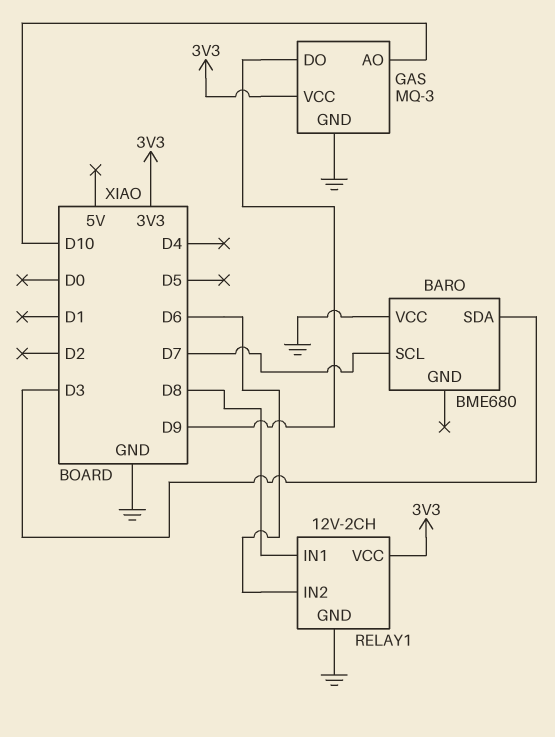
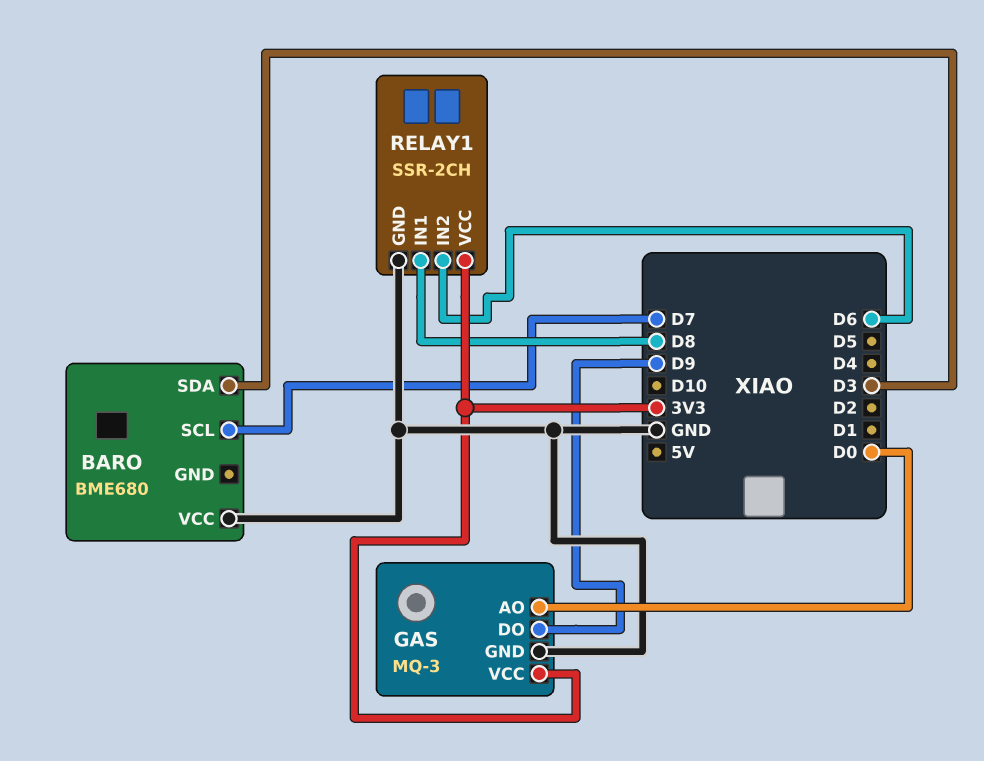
GAS pin AO: D10 -> D0
RELAY1: 12V-2CH -> SSR-2CH

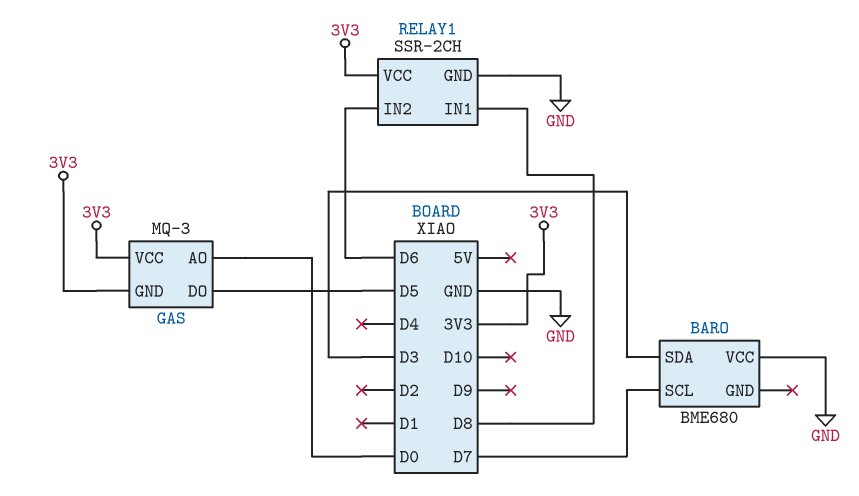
GAS pin DO: D9 -> D5
GAS pin GND: GND -> 3V3

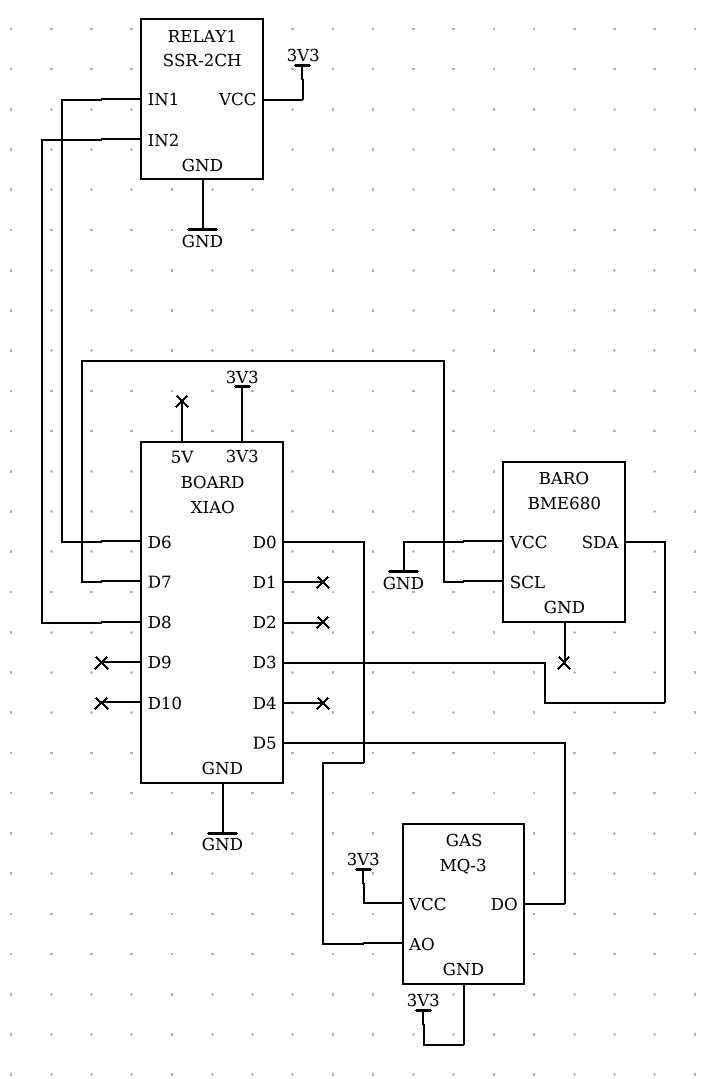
RELAY1 pin IN1: D8 -> D6
RELAY1 pin IN2: D6 -> D8

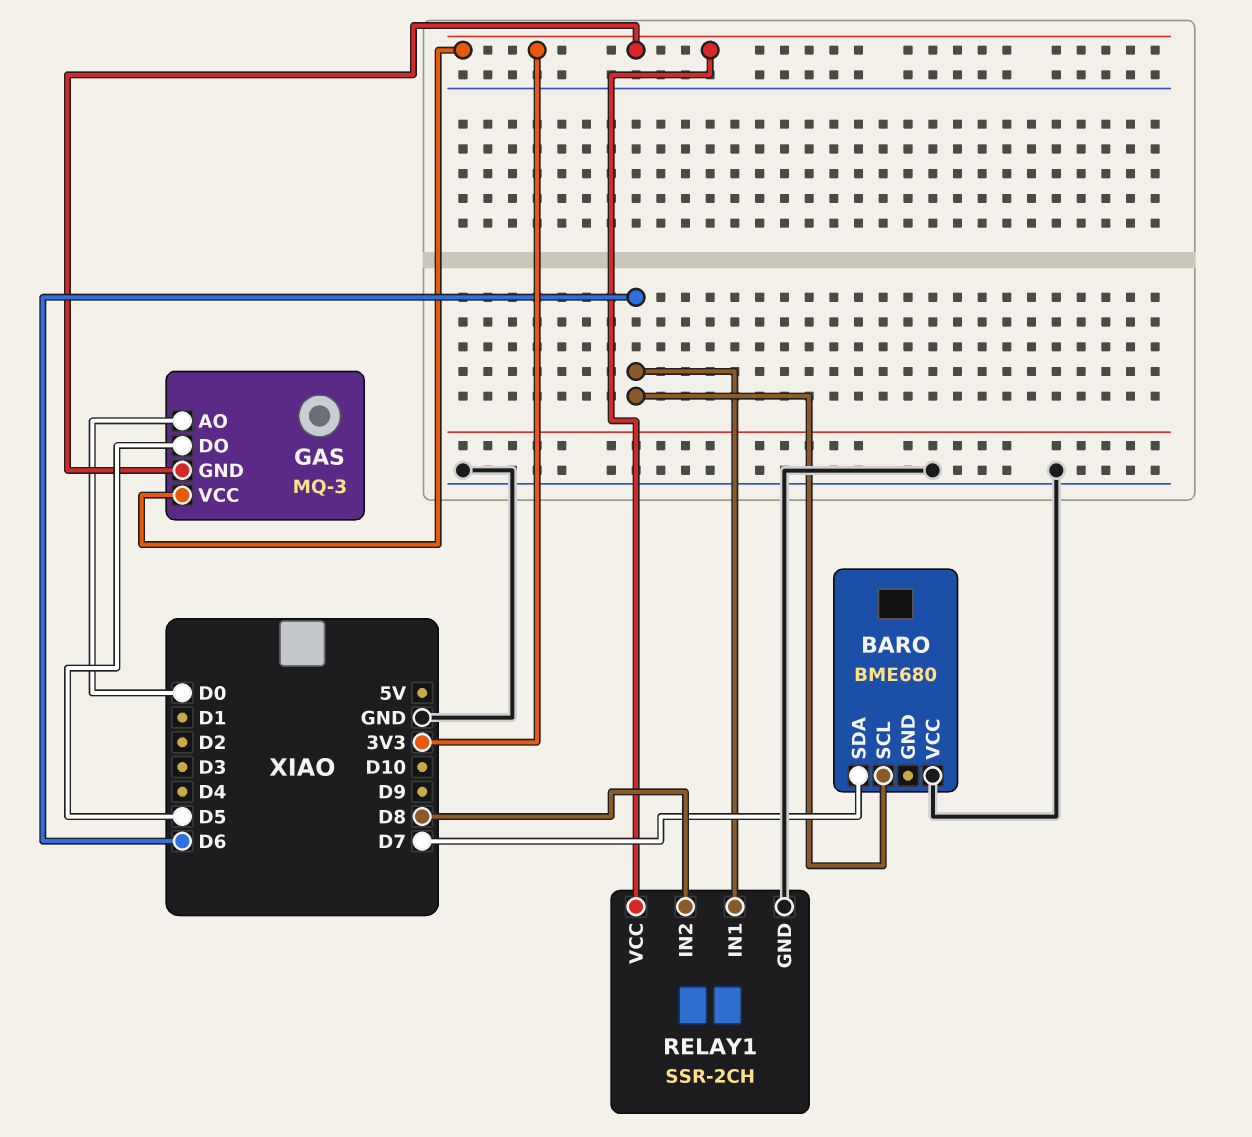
BARO pin SCL: D7 -> D6
BARO pin SDA: D3 -> D7

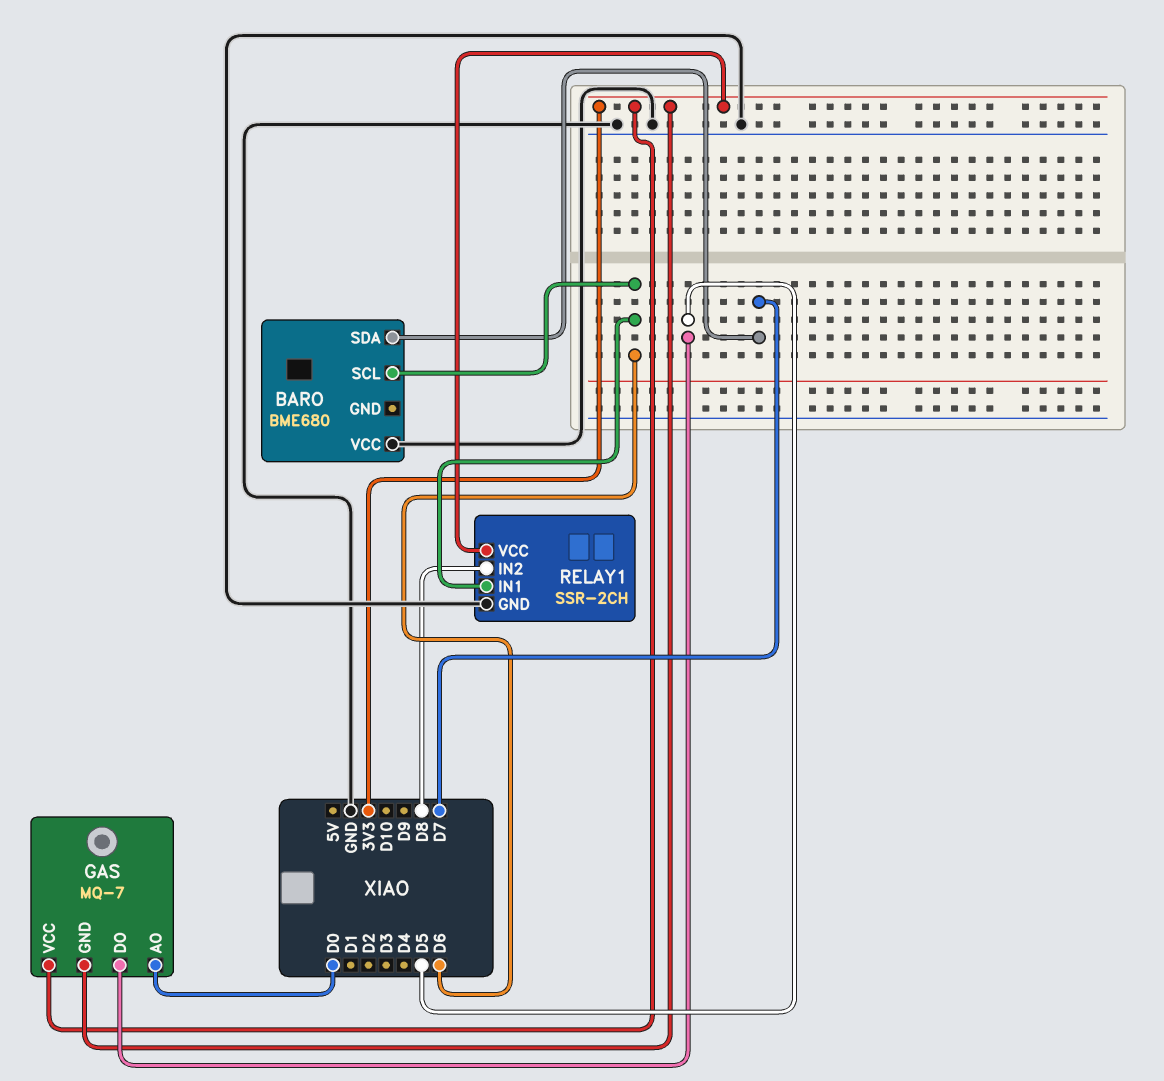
GAS: MQ-3 -> MQ-7

